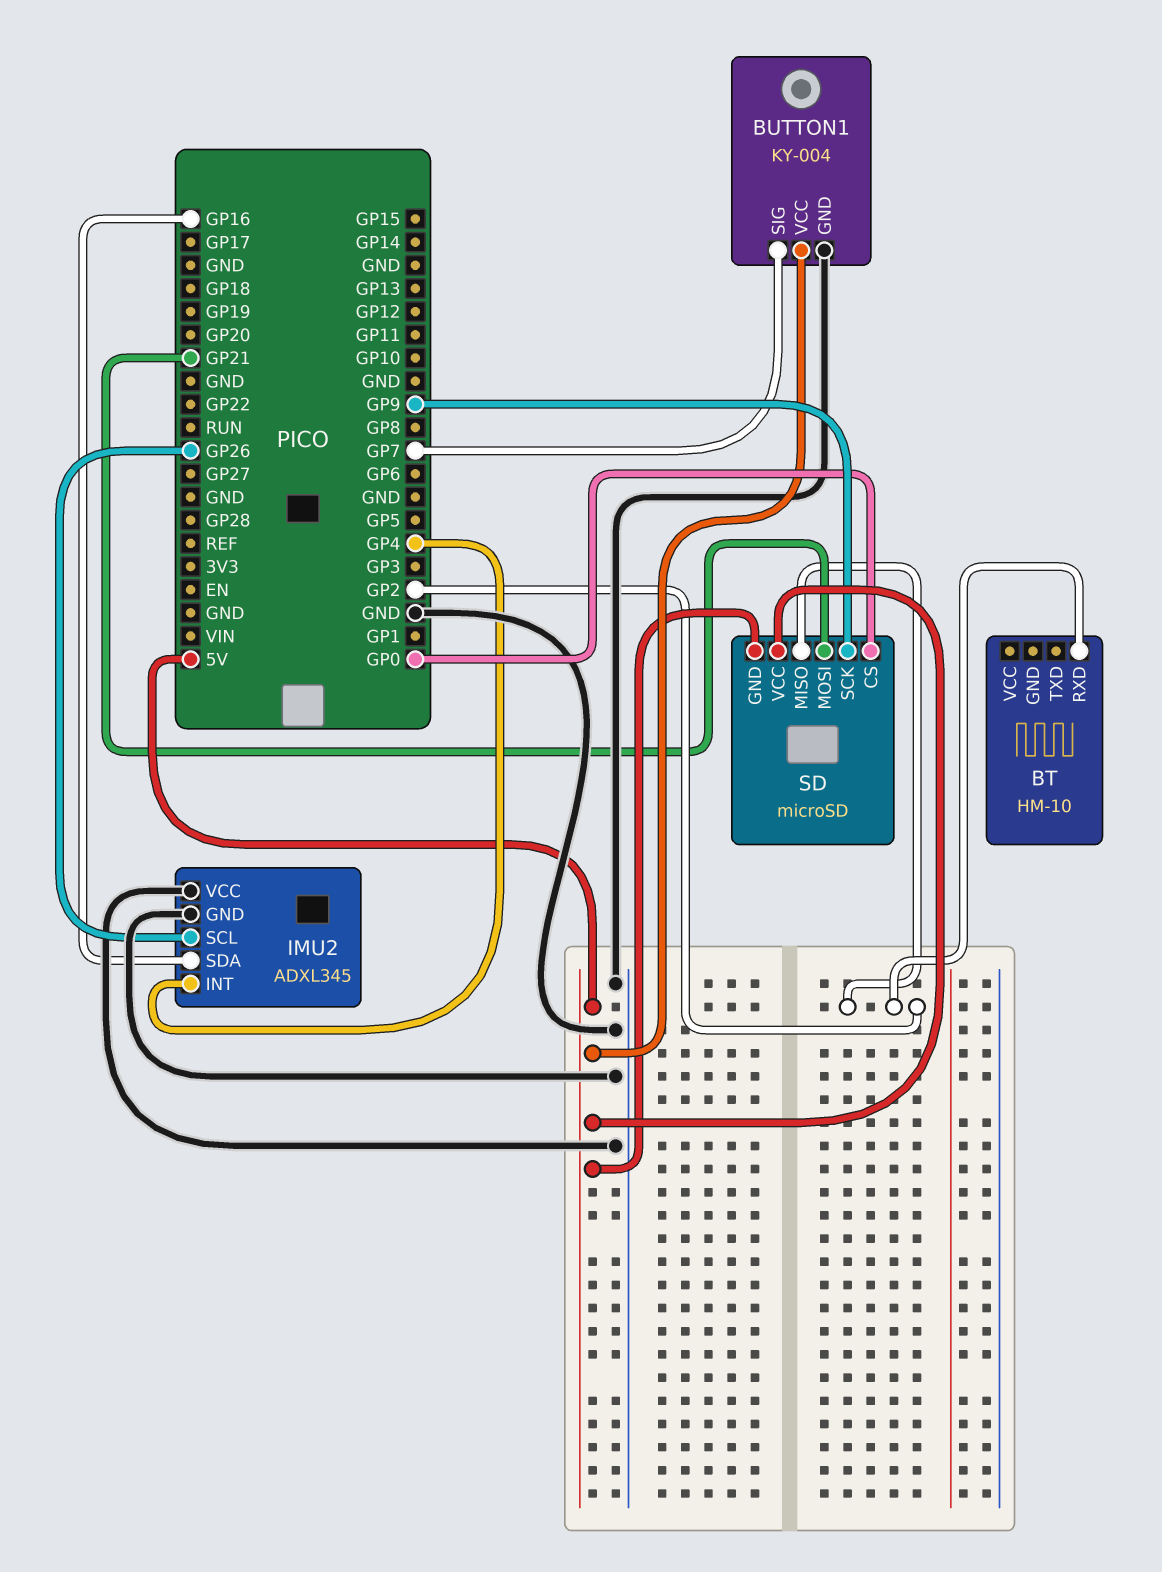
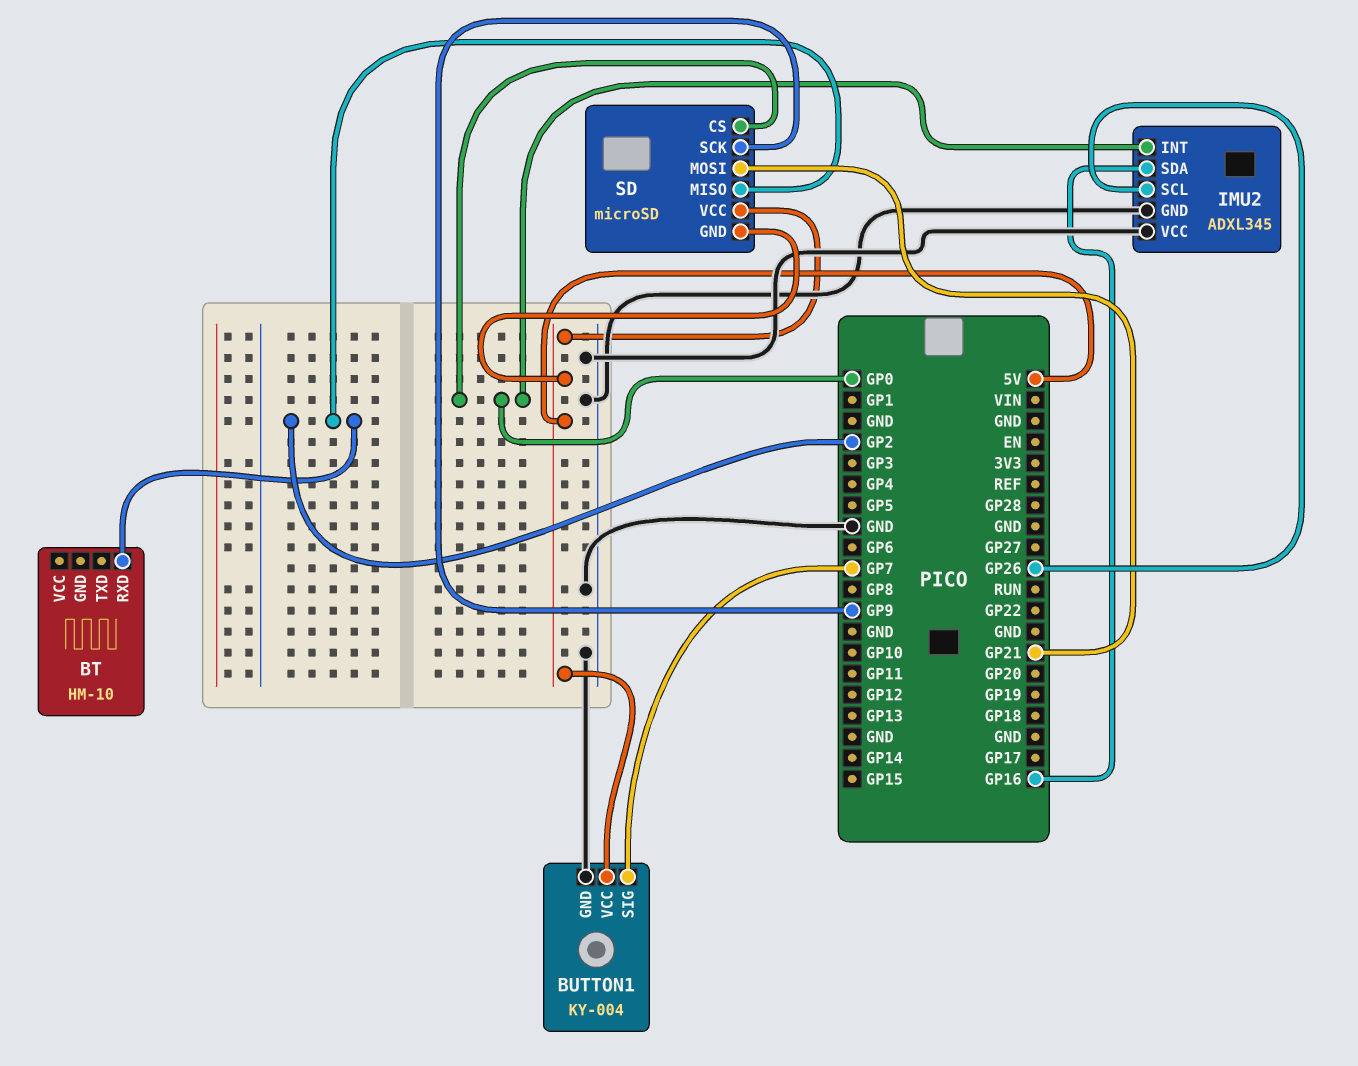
IMU2 pin INT: GP4 -> GP0

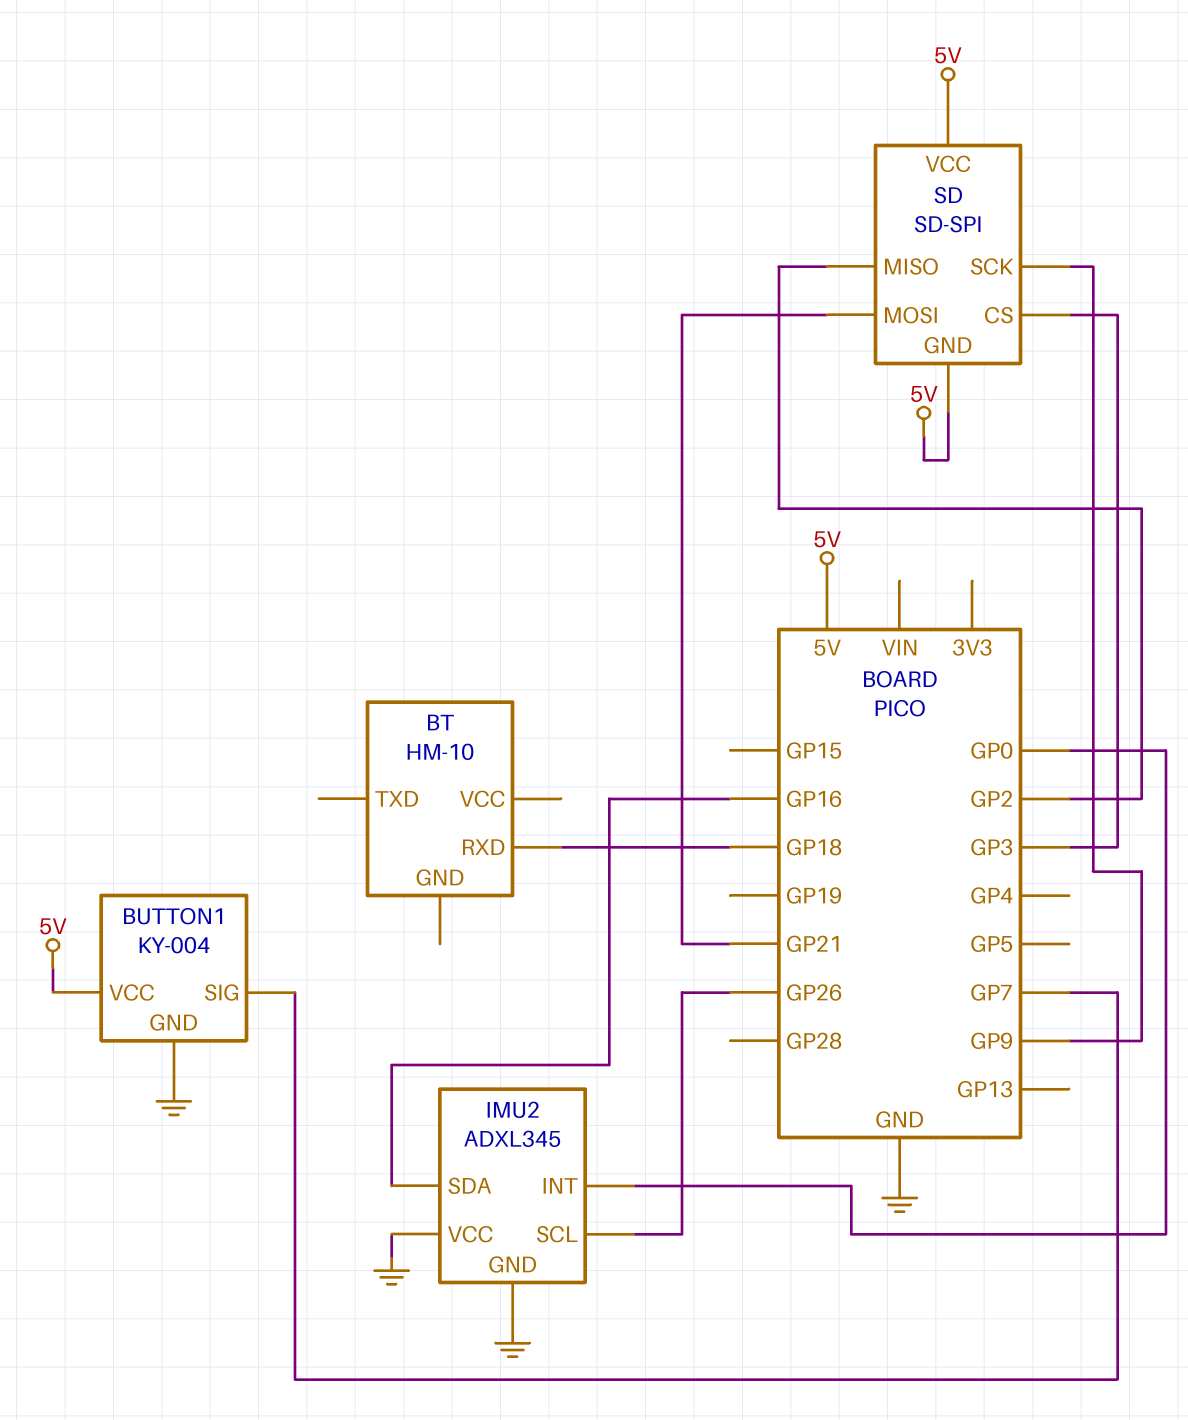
BT pin RXD: GP2 -> GP18
SD: microSD -> SD-SPI
SD pin CS: GP0 -> GP3

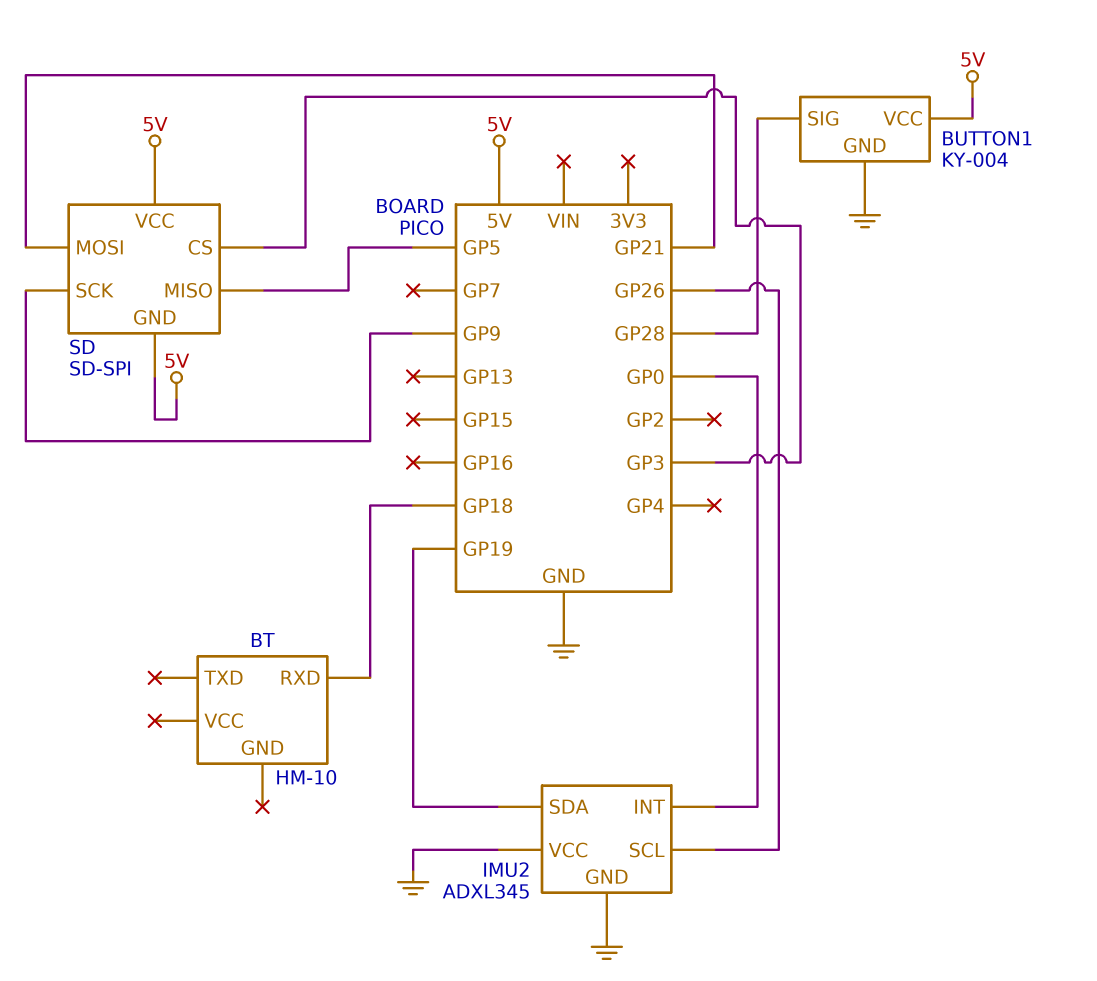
BUTTON1 pin SIG: GP7 -> GP28
IMU2 pin SDA: GP16 -> GP19
SD pin MISO: GP2 -> GP5

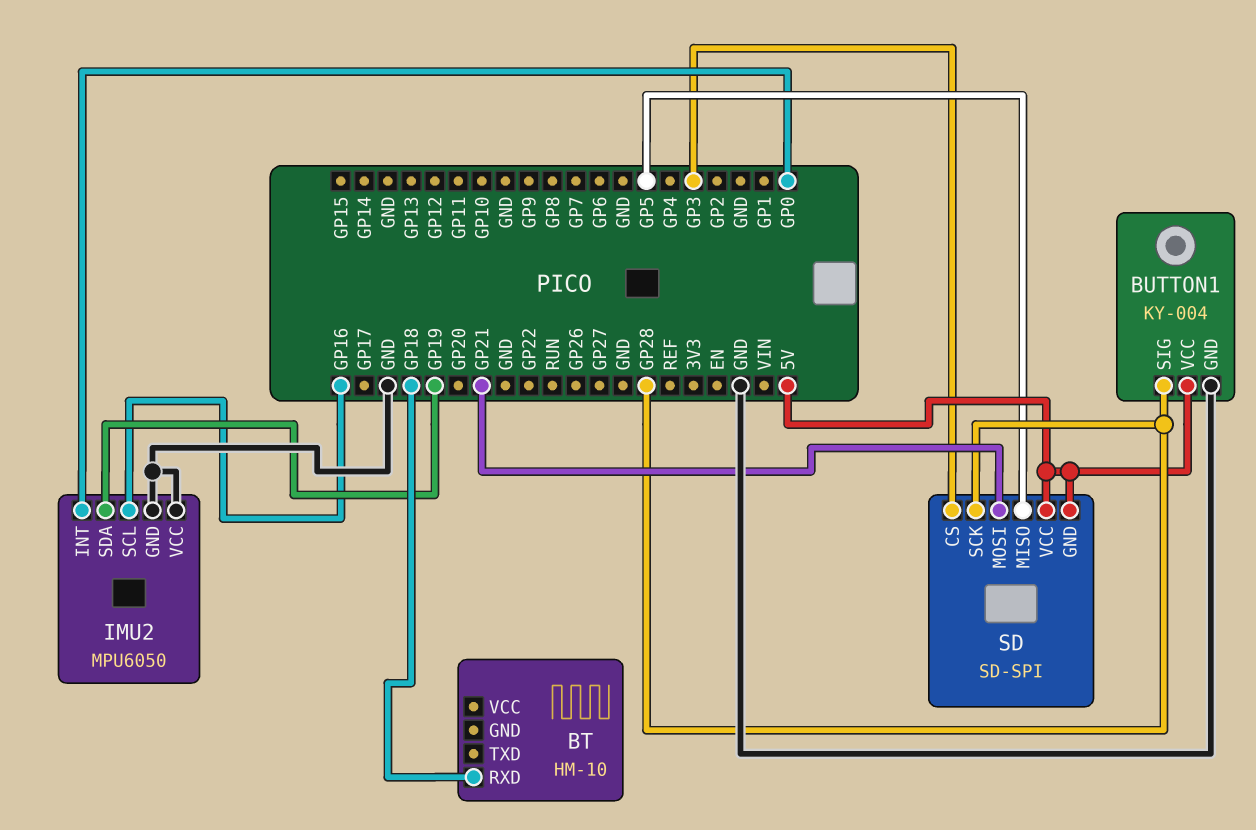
IMU2: ADXL345 -> MPU6050
IMU2 pin SCL: GP26 -> GP16
SD pin SCK: GP9 -> GP28

